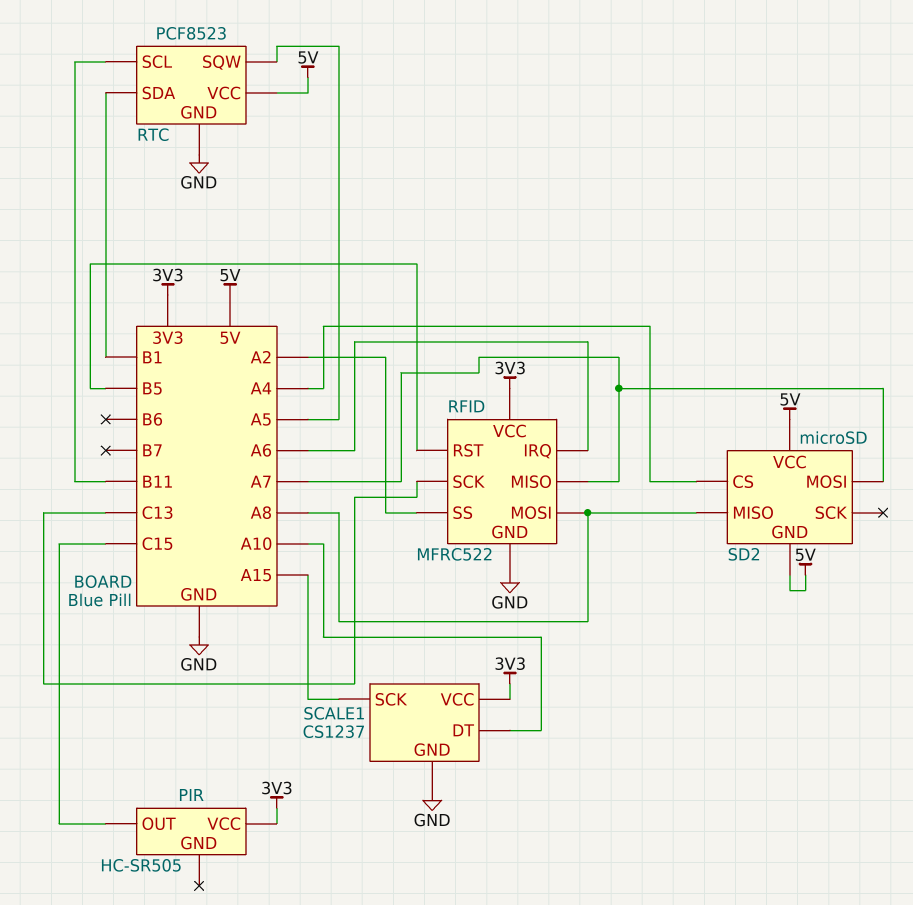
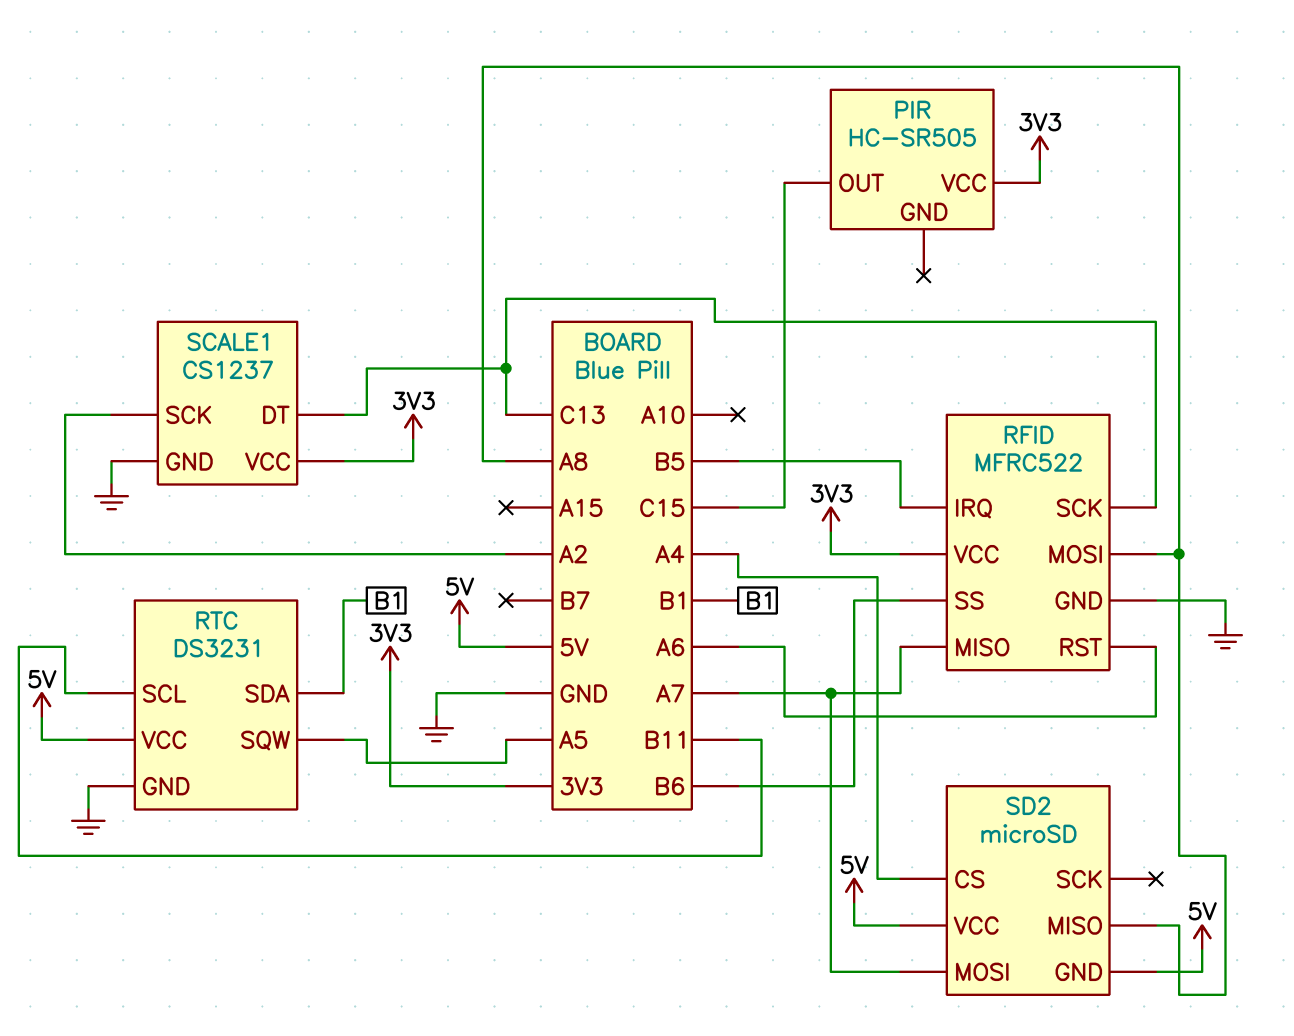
RFID pin IRQ: A6 -> B5
RFID pin RST: B5 -> A6
RFID pin SS: A2 -> B6
RTC: PCF8523 -> DS3231
SCALE1 pin DT: A10 -> C13
SCALE1 pin SCK: A15 -> A2

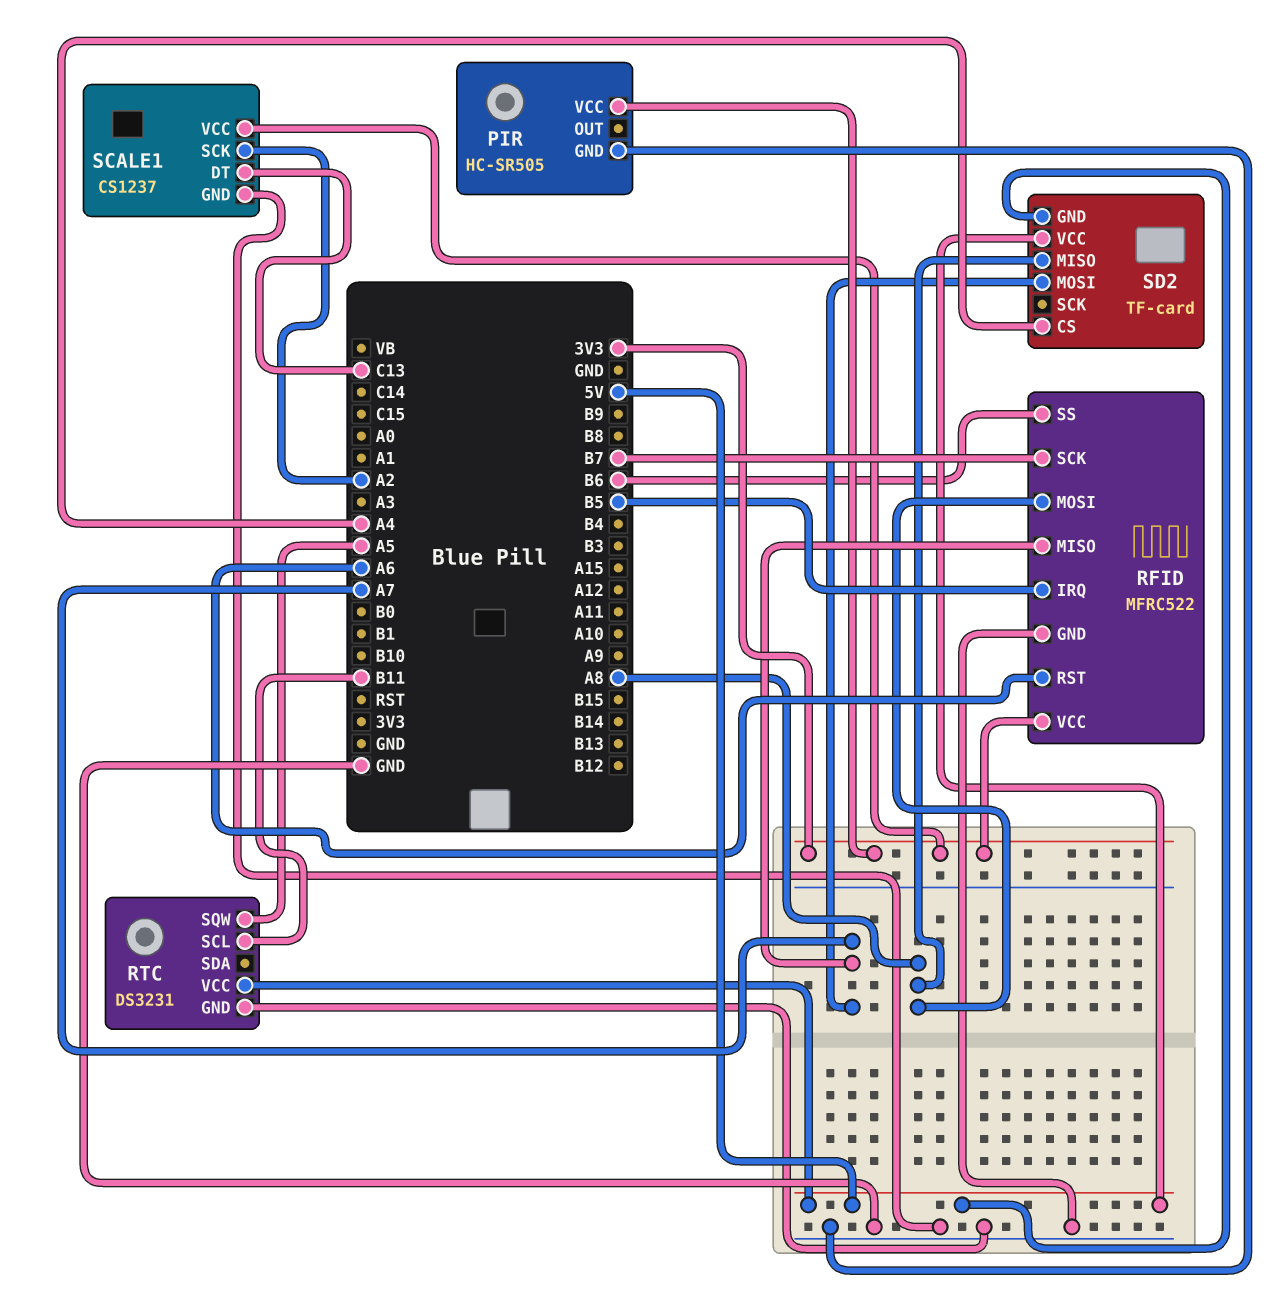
PIR pin GND: none -> GND
PIR pin OUT: C15 -> none
RFID pin SCK: C13 -> B7
RTC pin SDA: B1 -> none
SD2: microSD -> TF-card

